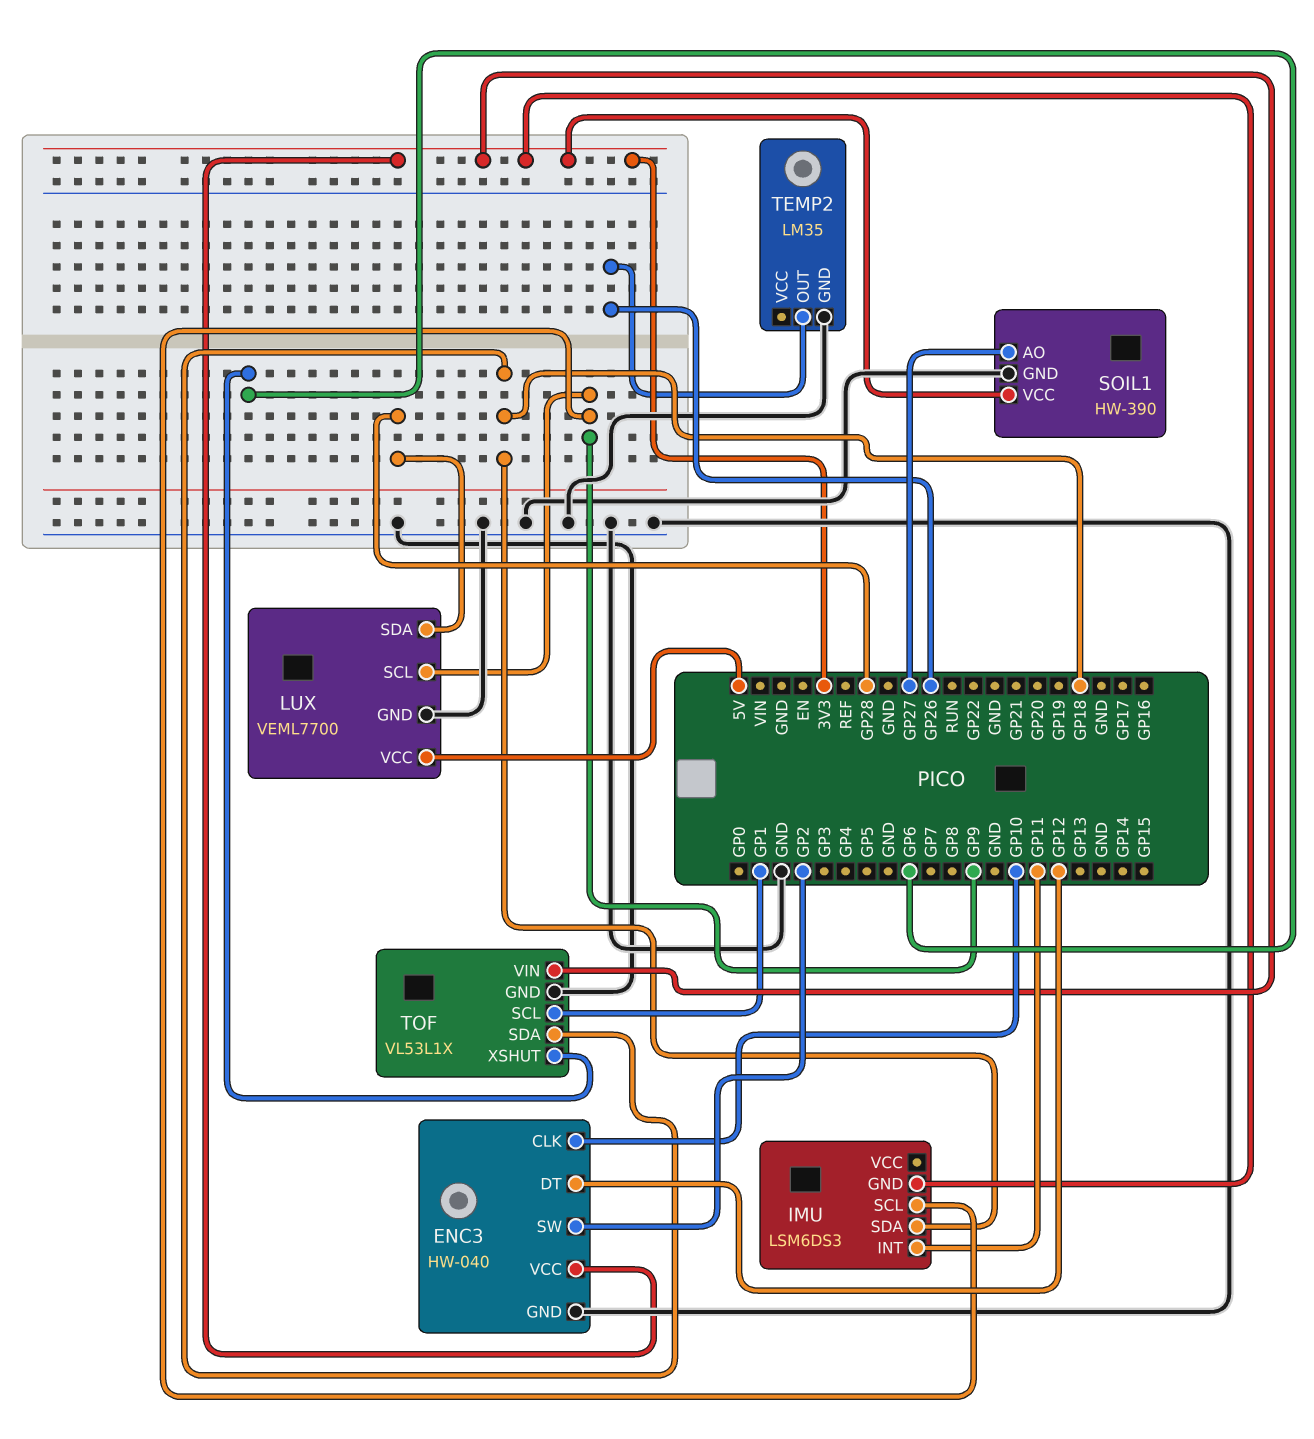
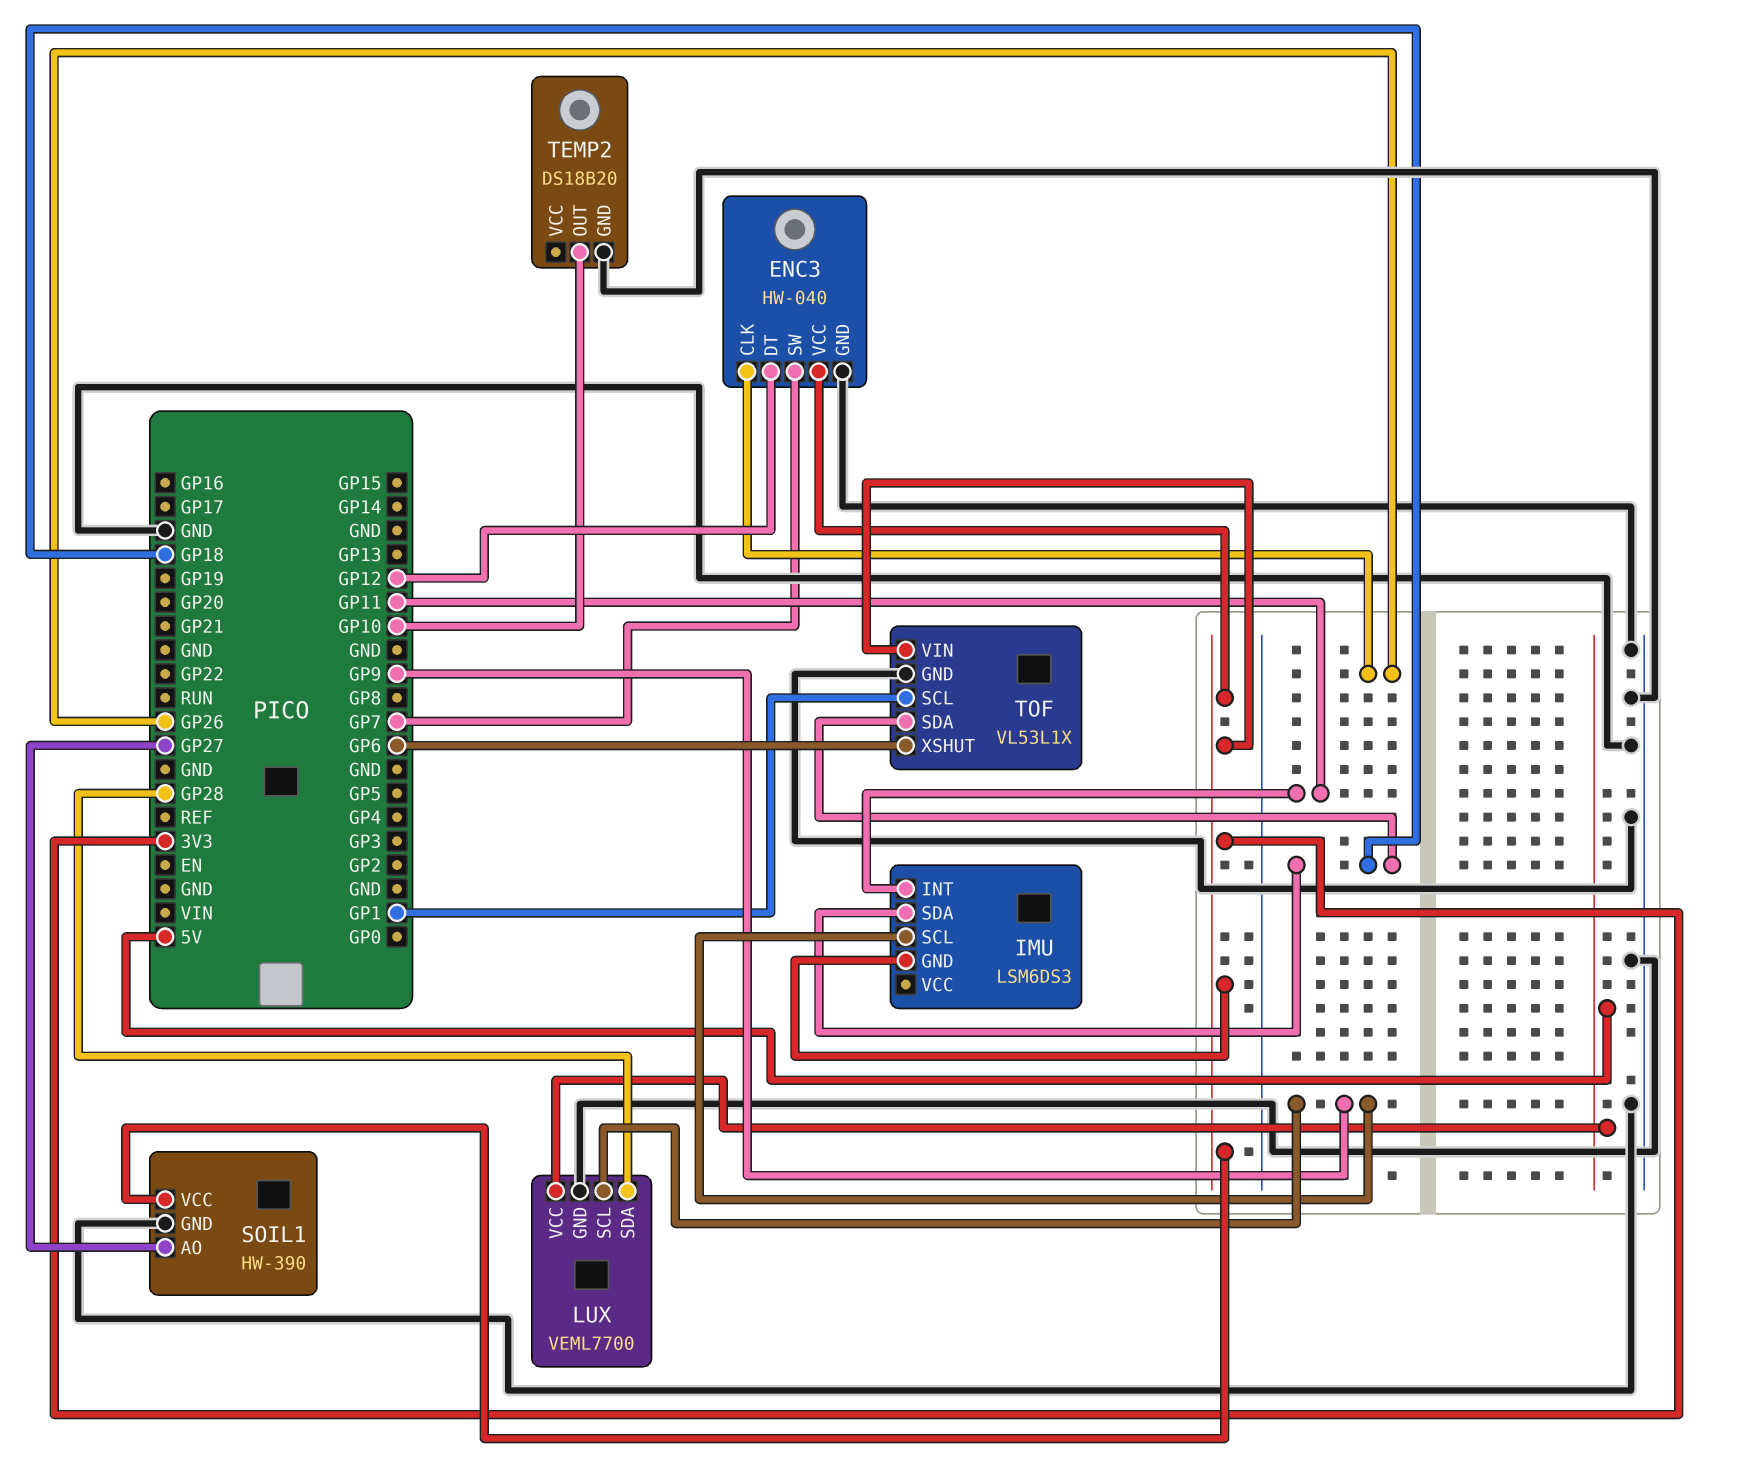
ENC3 pin CLK: GP10 -> GP26
ENC3 pin SW: GP2 -> GP7
TEMP2: LM35 -> DS18B20
TEMP2 pin OUT: GP26 -> GP10

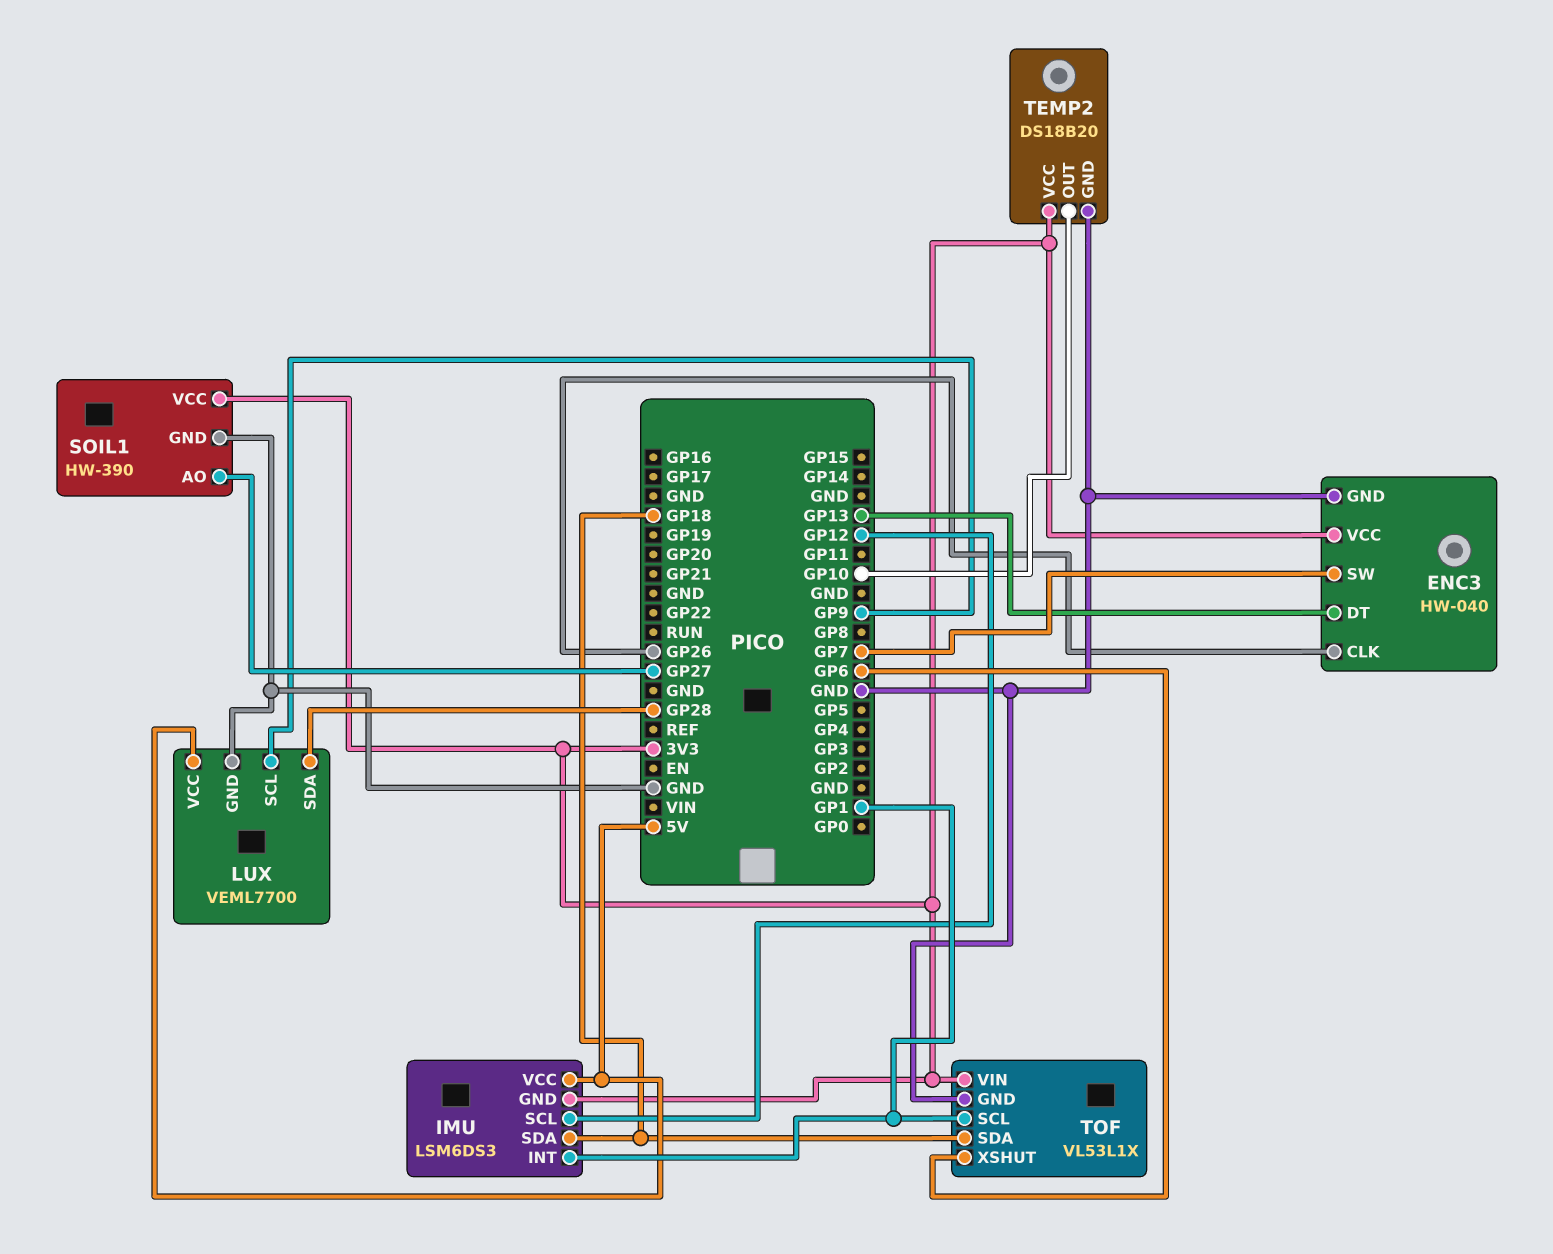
ENC3 pin DT: GP12 -> GP13
IMU pin INT: GP11 -> GP1
IMU pin SCL: GP9 -> GP12
IMU pin VCC: none -> 5V
TEMP2 pin VCC: none -> 3V3

